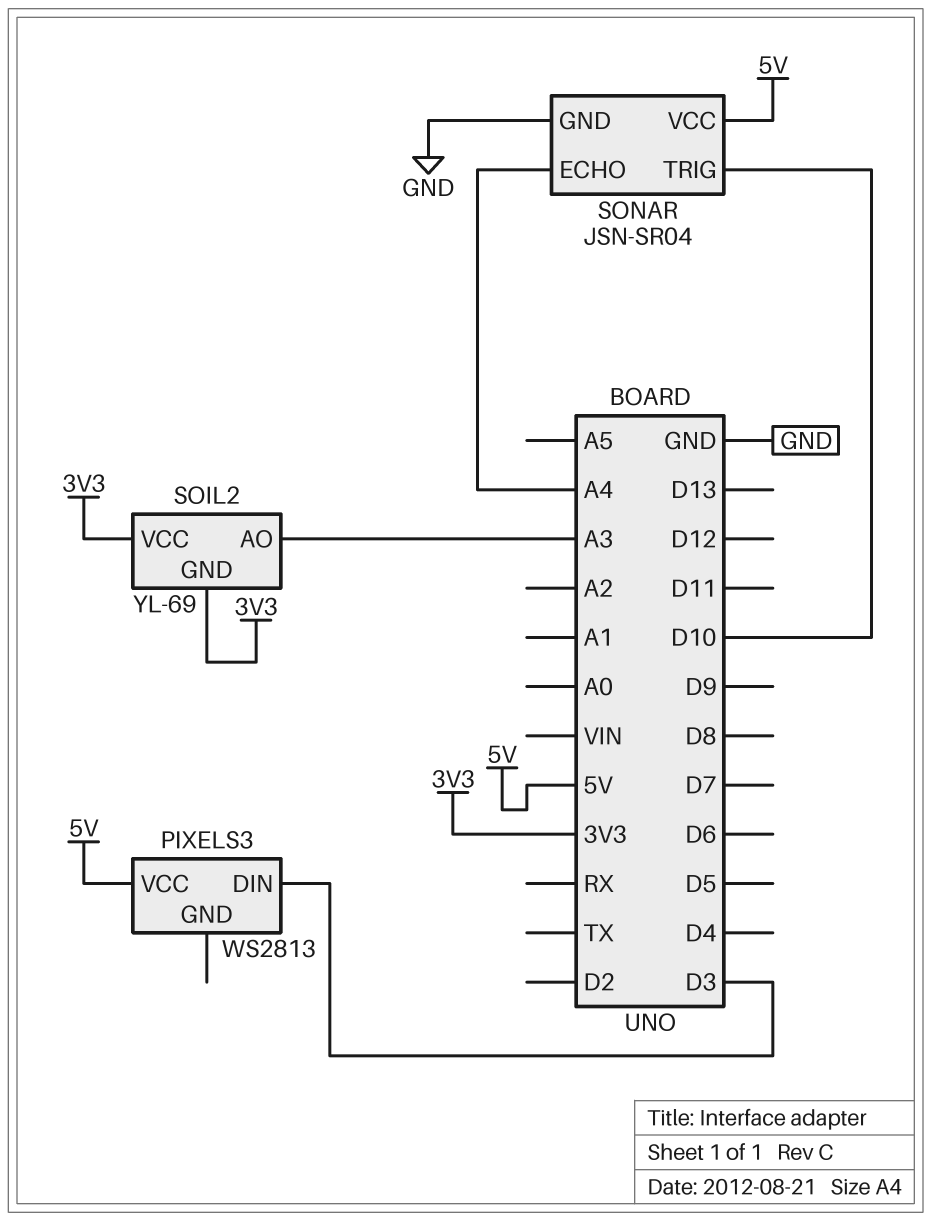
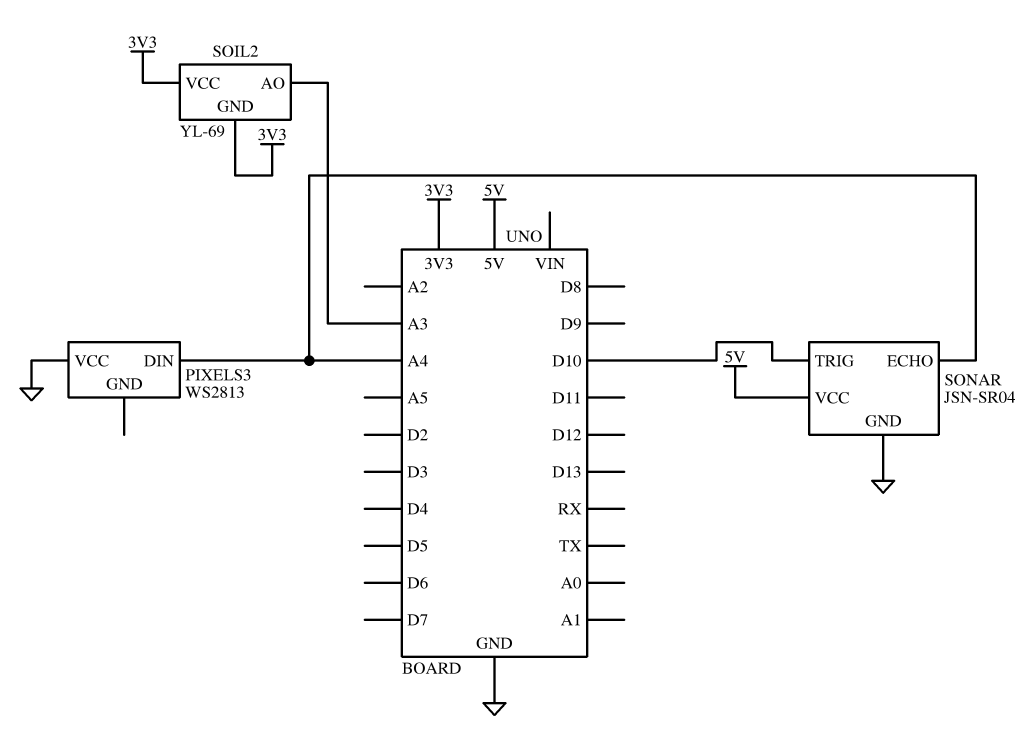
PIXELS3 pin DIN: D3 -> A4
PIXELS3 pin VCC: 5V -> GND

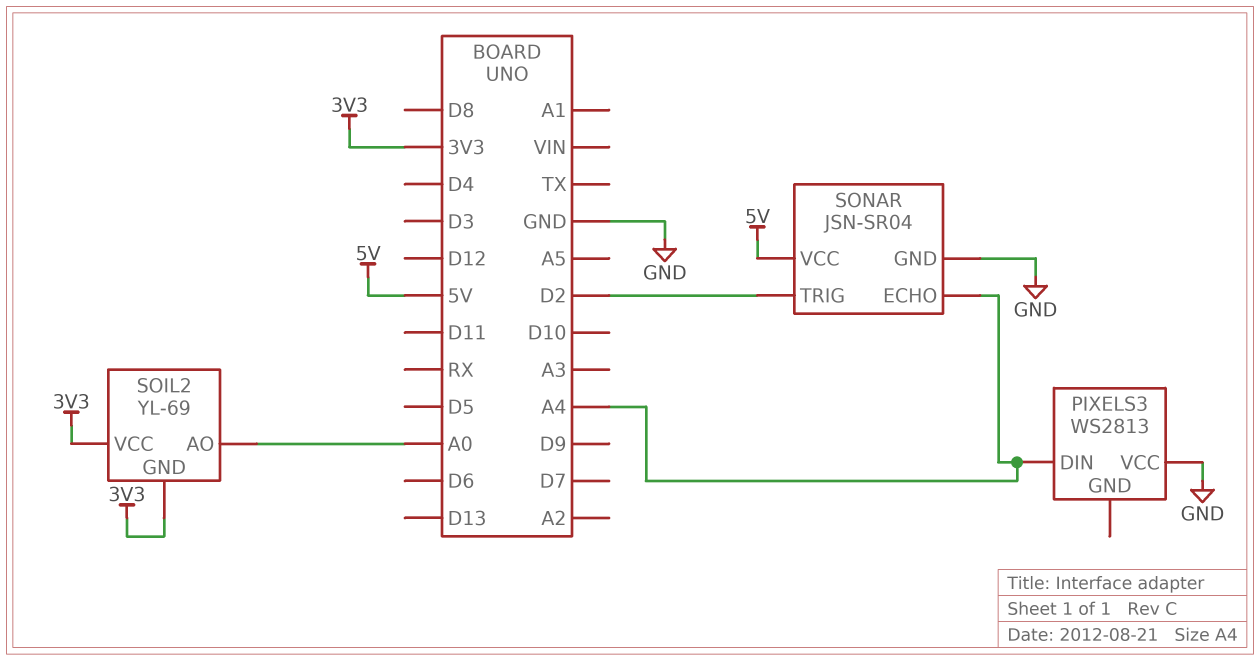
SOIL2 pin AO: A3 -> A0
SONAR pin TRIG: D10 -> D2

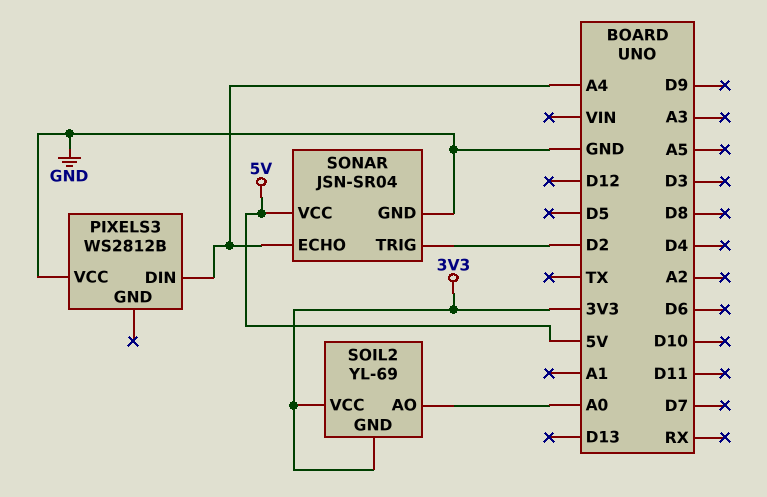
PIXELS3: WS2813 -> WS2812B

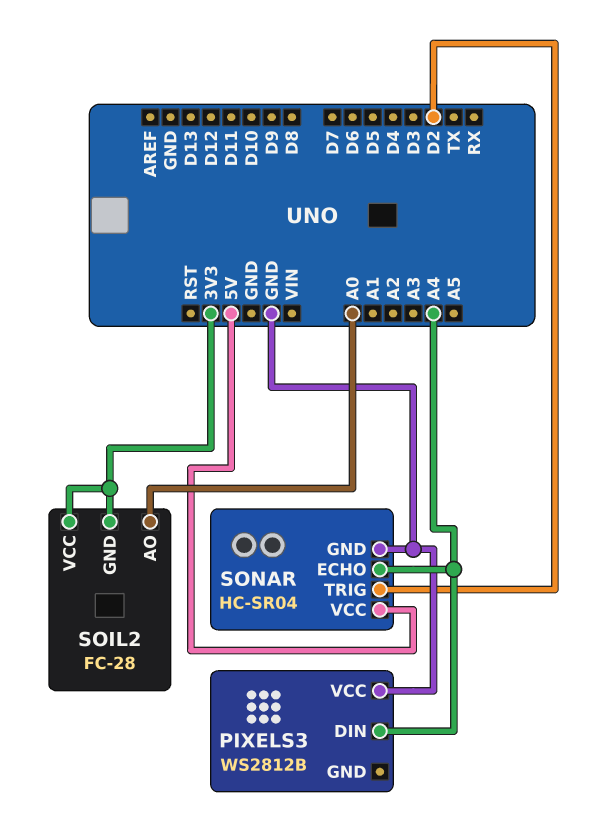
SOIL2: YL-69 -> FC-28
SONAR: JSN-SR04 -> HC-SR04

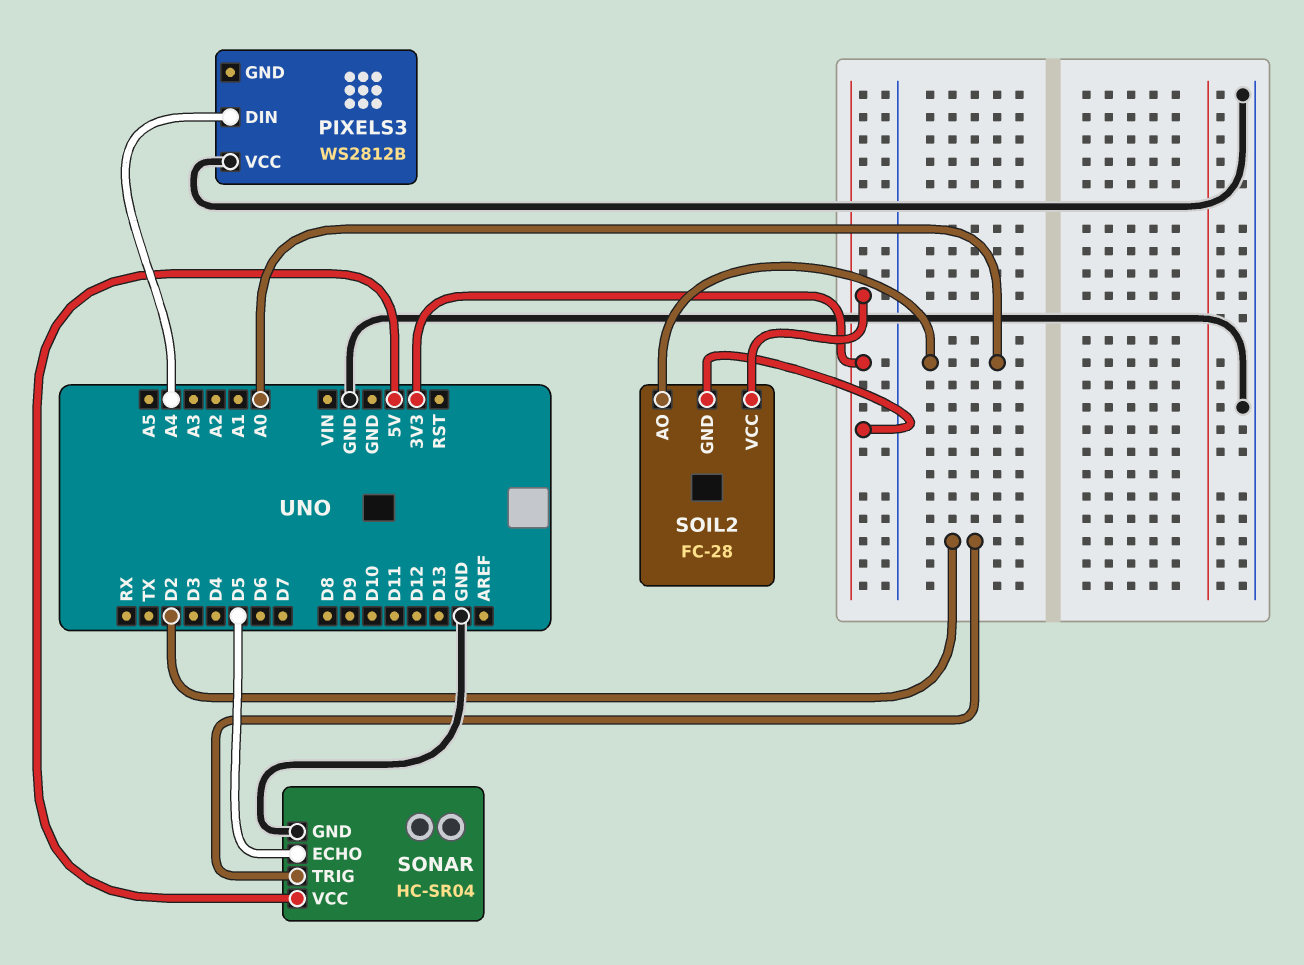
SONAR pin ECHO: A4 -> D5

